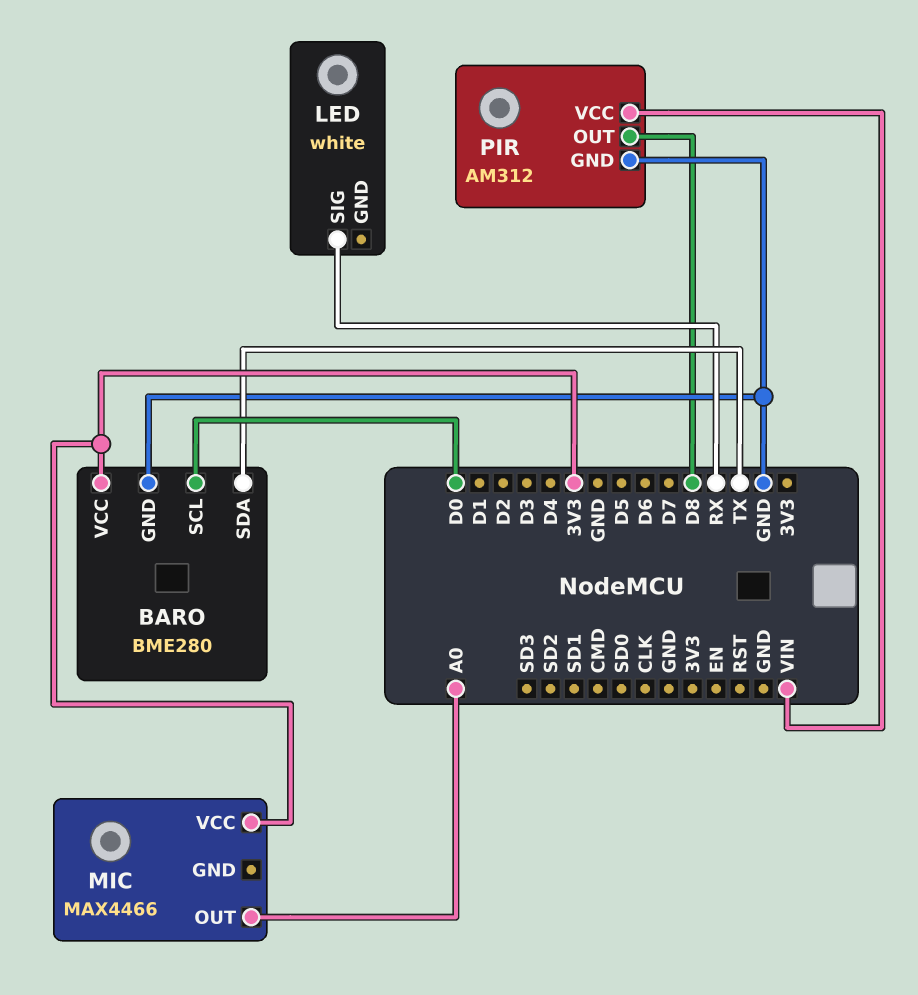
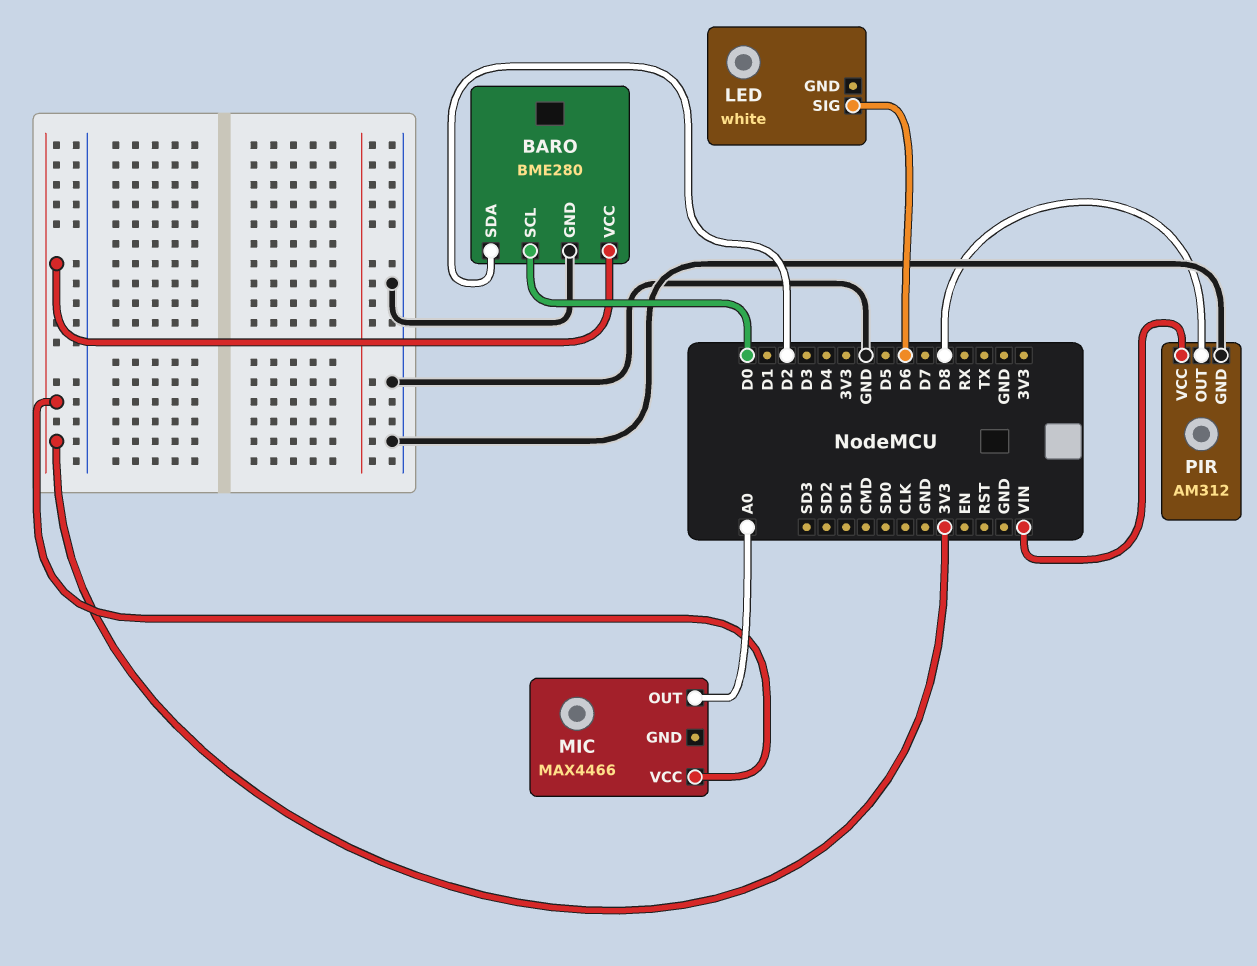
BARO pin SDA: TX -> D2
LED pin SIG: RX -> D6

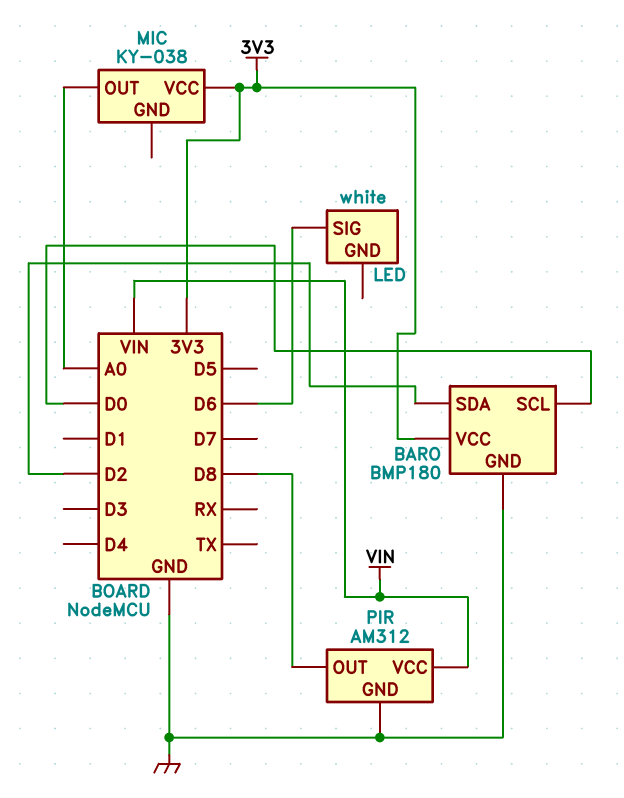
BARO: BME280 -> BMP180
MIC: MAX4466 -> KY-038

